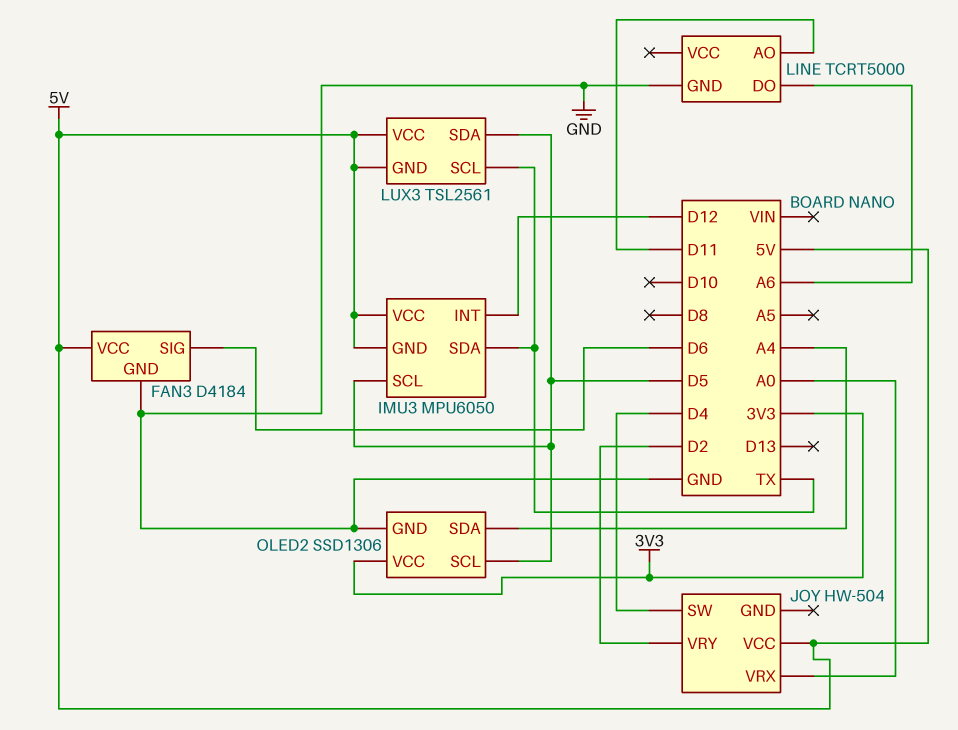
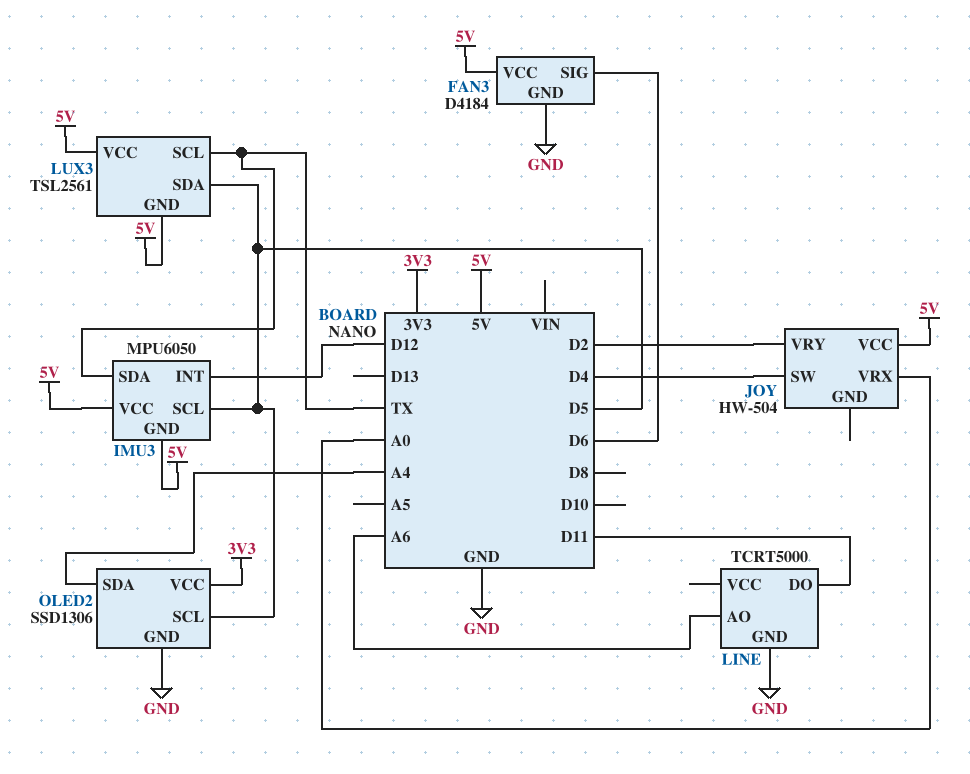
LINE pin AO: D11 -> A6
LINE pin DO: A6 -> D11

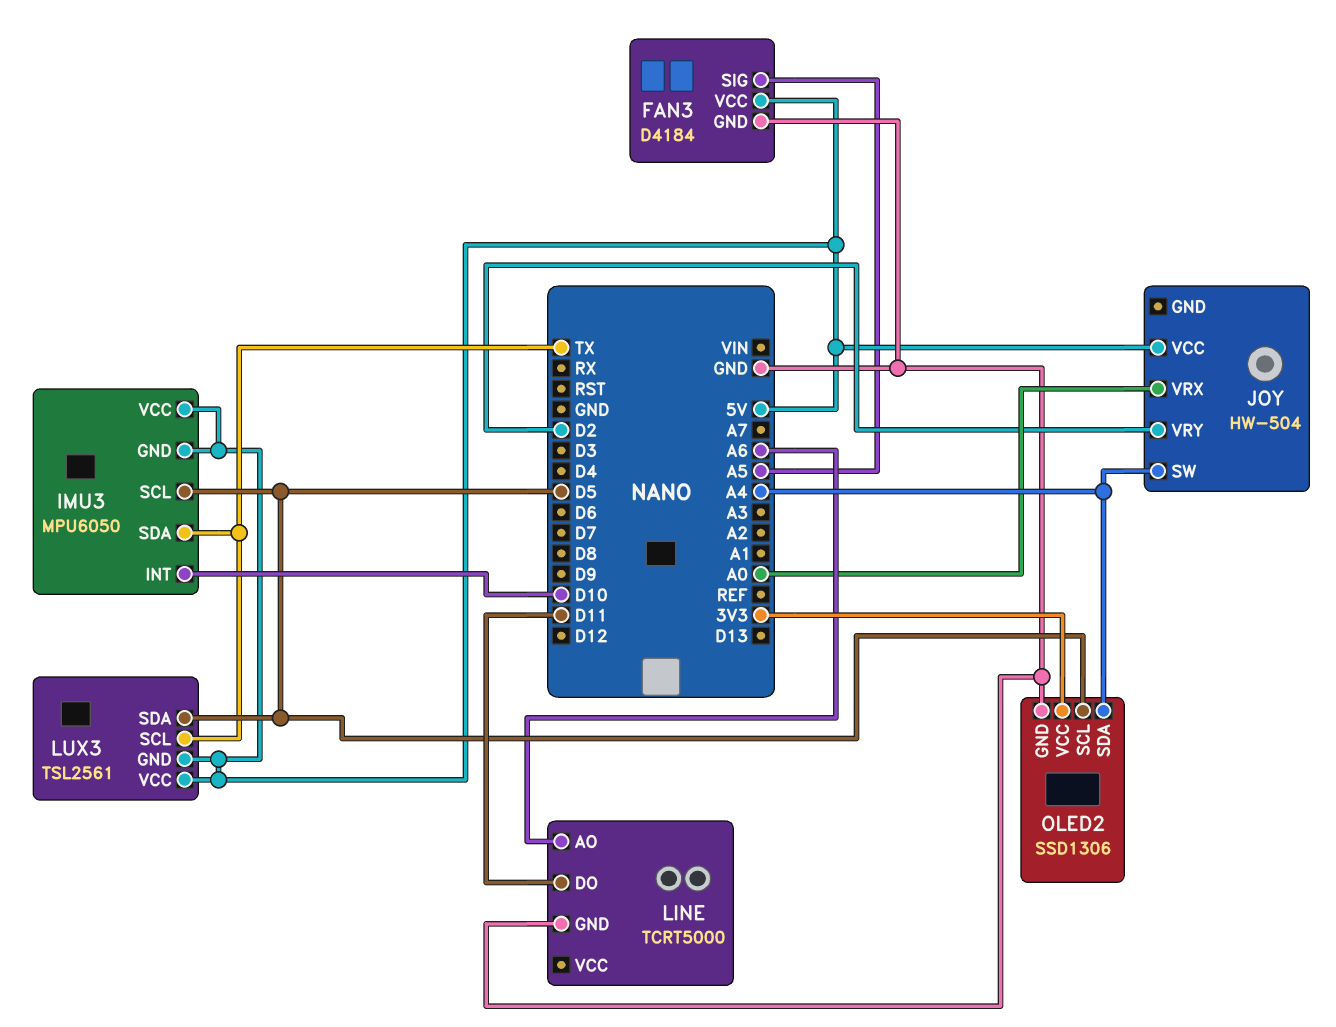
FAN3 pin SIG: D6 -> A5
IMU3 pin INT: D12 -> D10
JOY pin SW: D4 -> A4

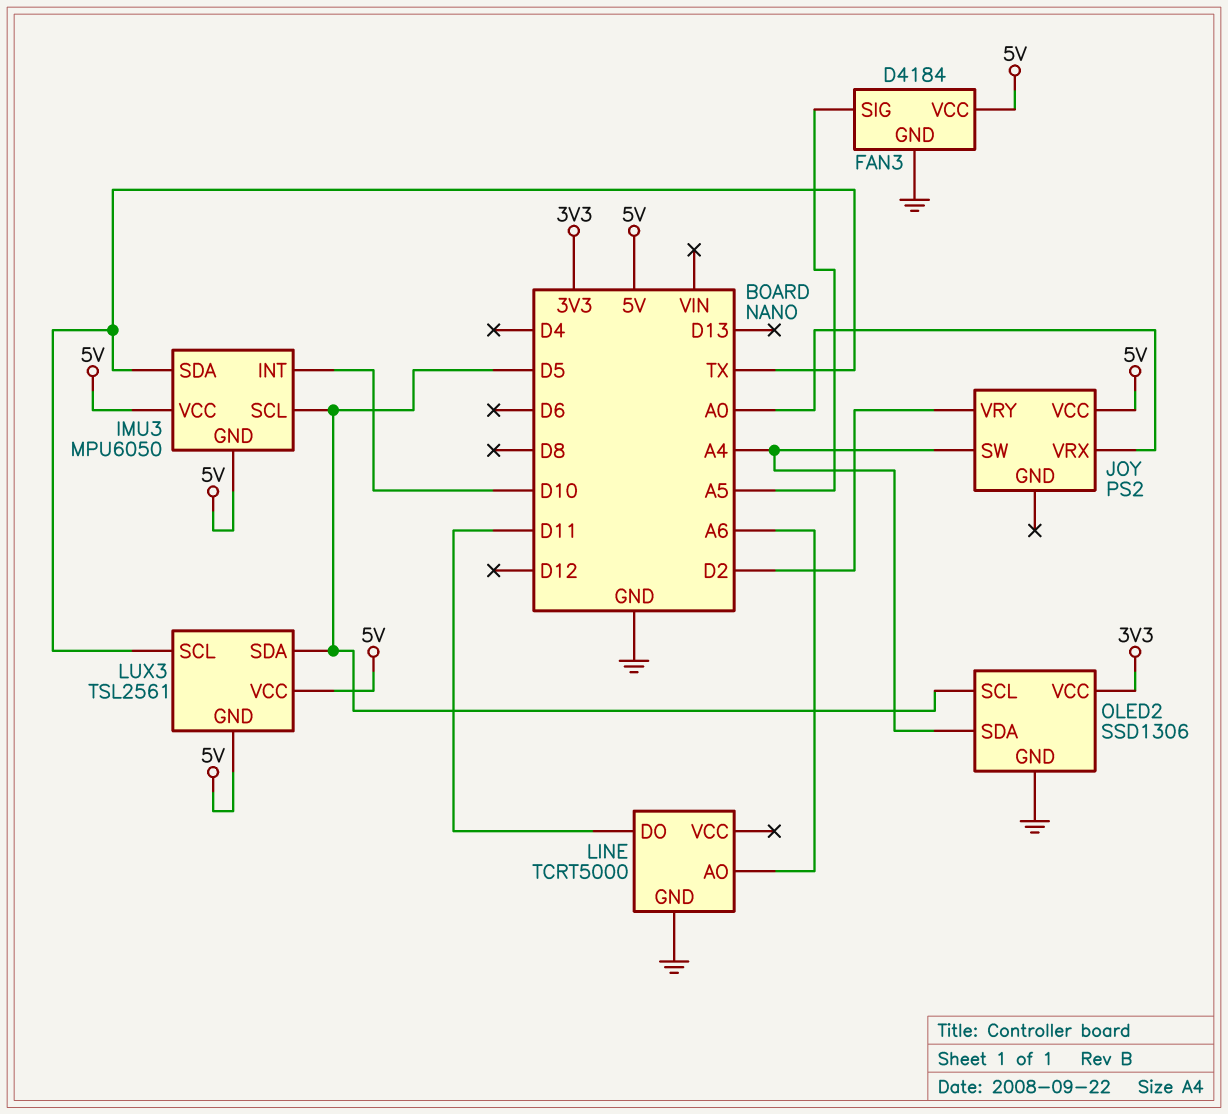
JOY: HW-504 -> PS2

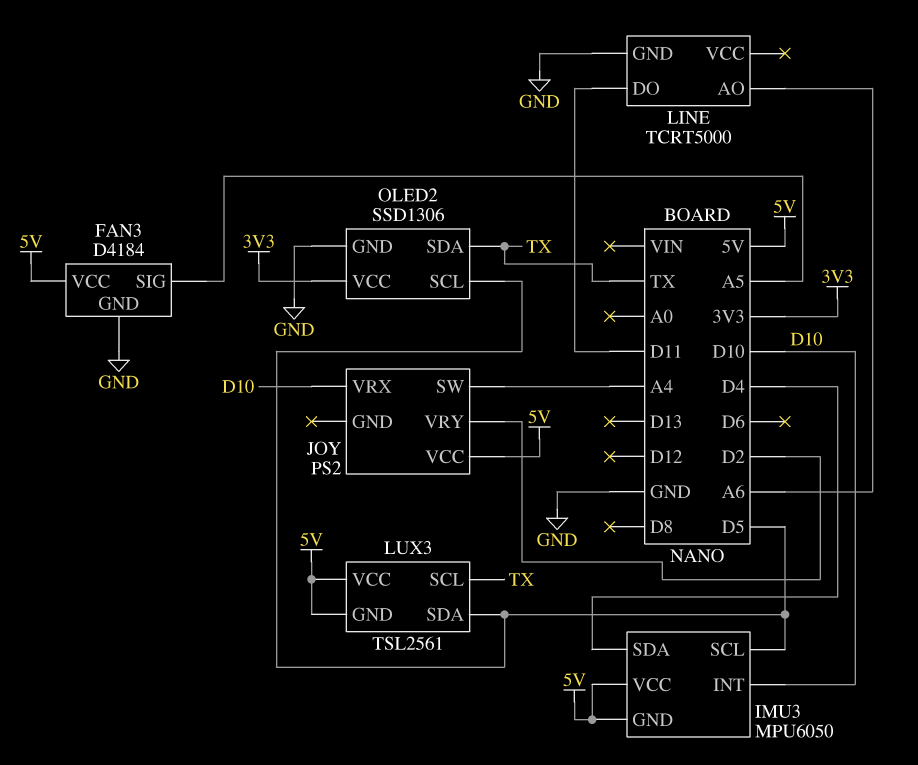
IMU3 pin SDA: TX -> D4
JOY pin VRX: A0 -> D10
OLED2 pin SDA: A4 -> TX

